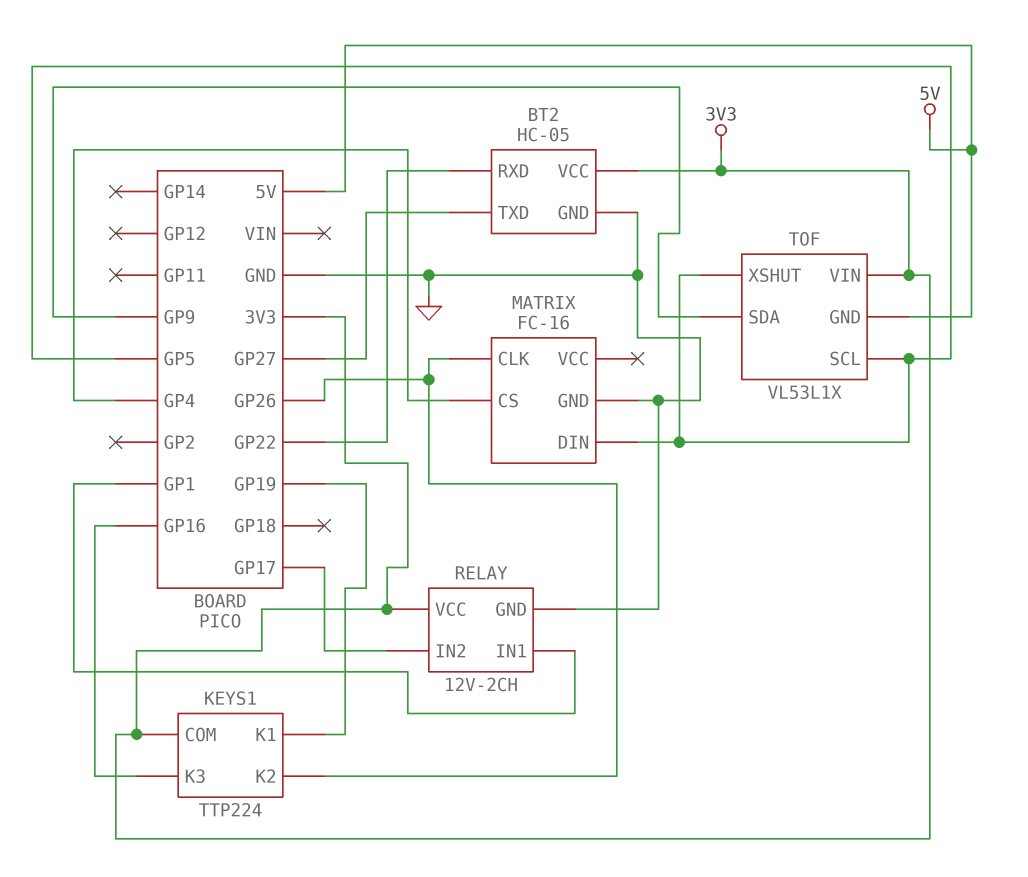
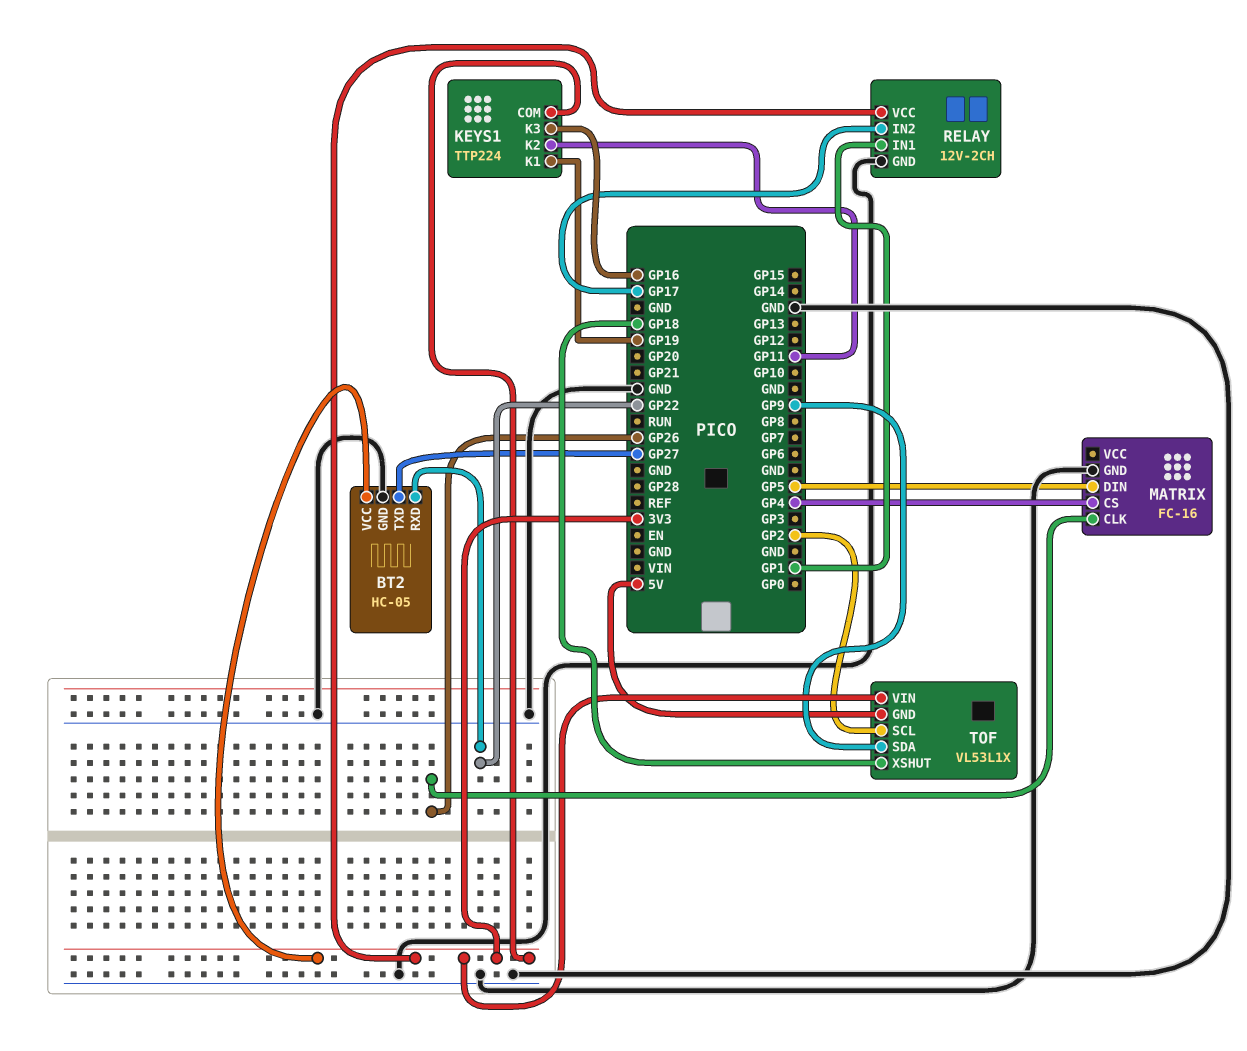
KEYS1 pin K2: GP26 -> GP11
TOF pin SCL: GP5 -> GP2
TOF pin XSHUT: GP5 -> GP18

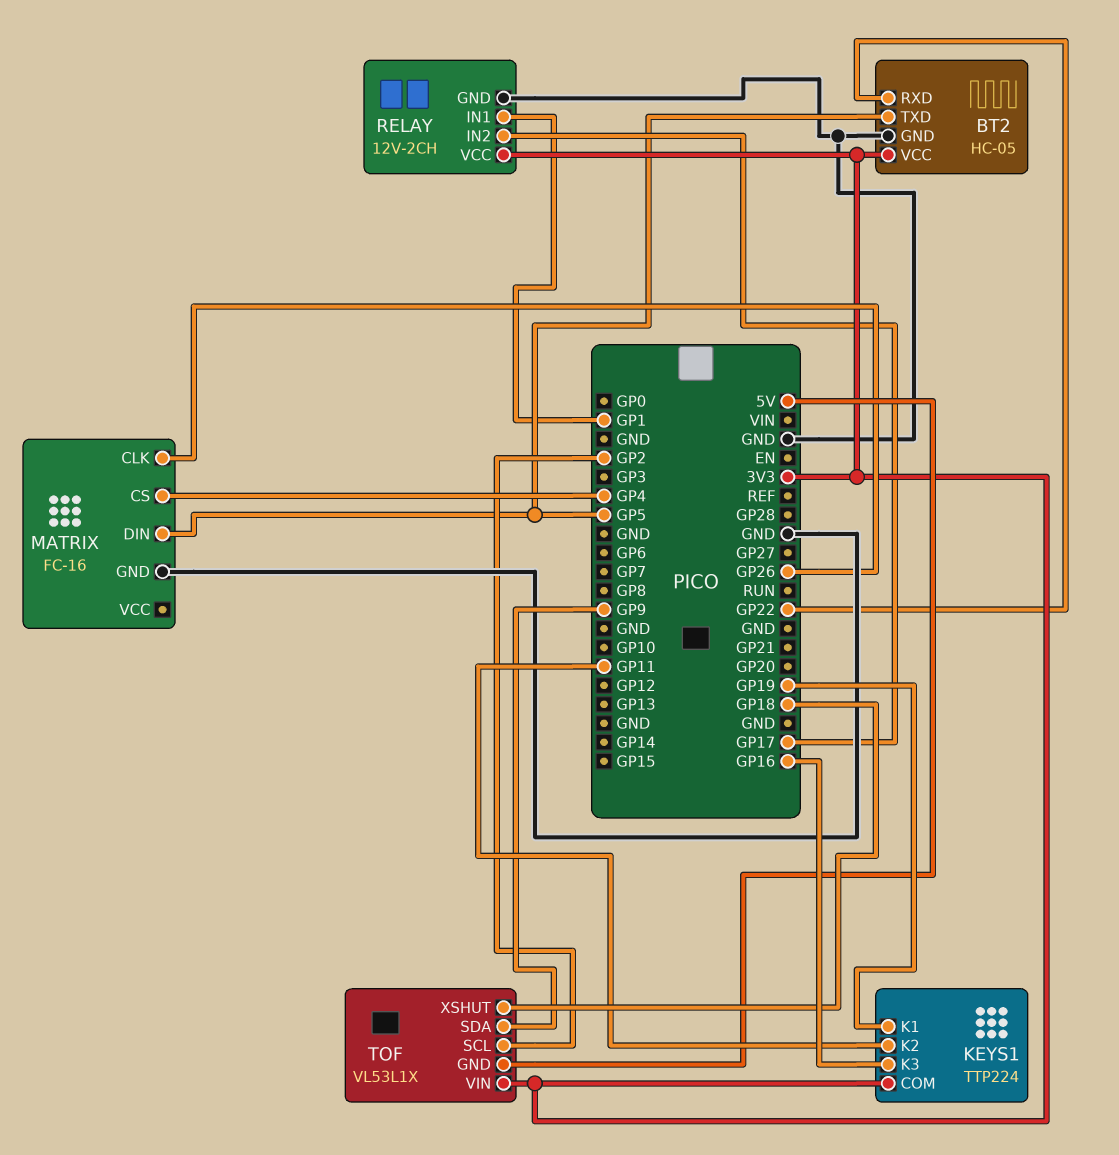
BT2 pin TXD: GP27 -> GP5

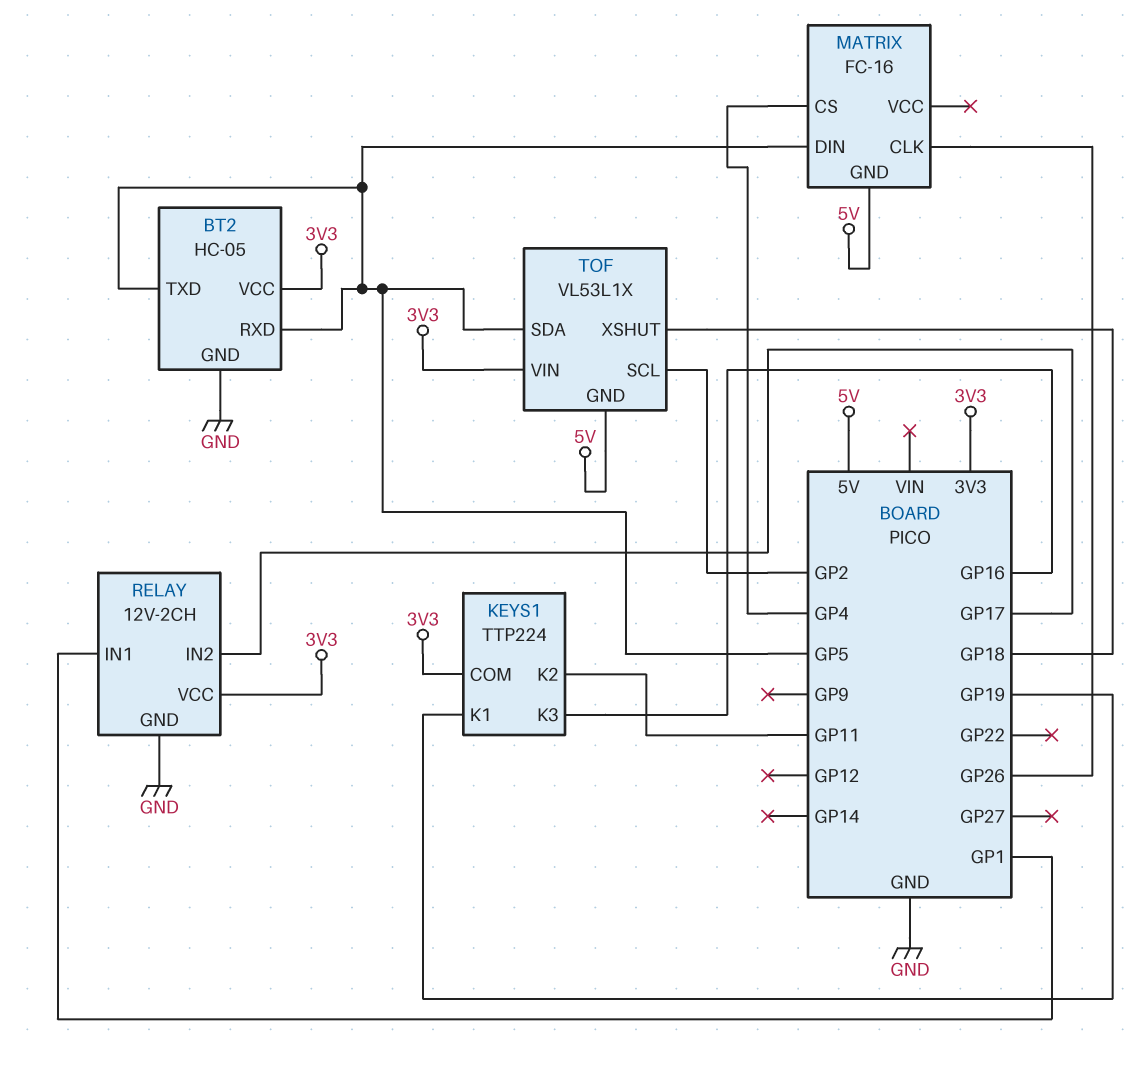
BT2 pin RXD: GP22 -> GP5
MATRIX pin GND: GND -> 5V
TOF pin SDA: GP9 -> GP5

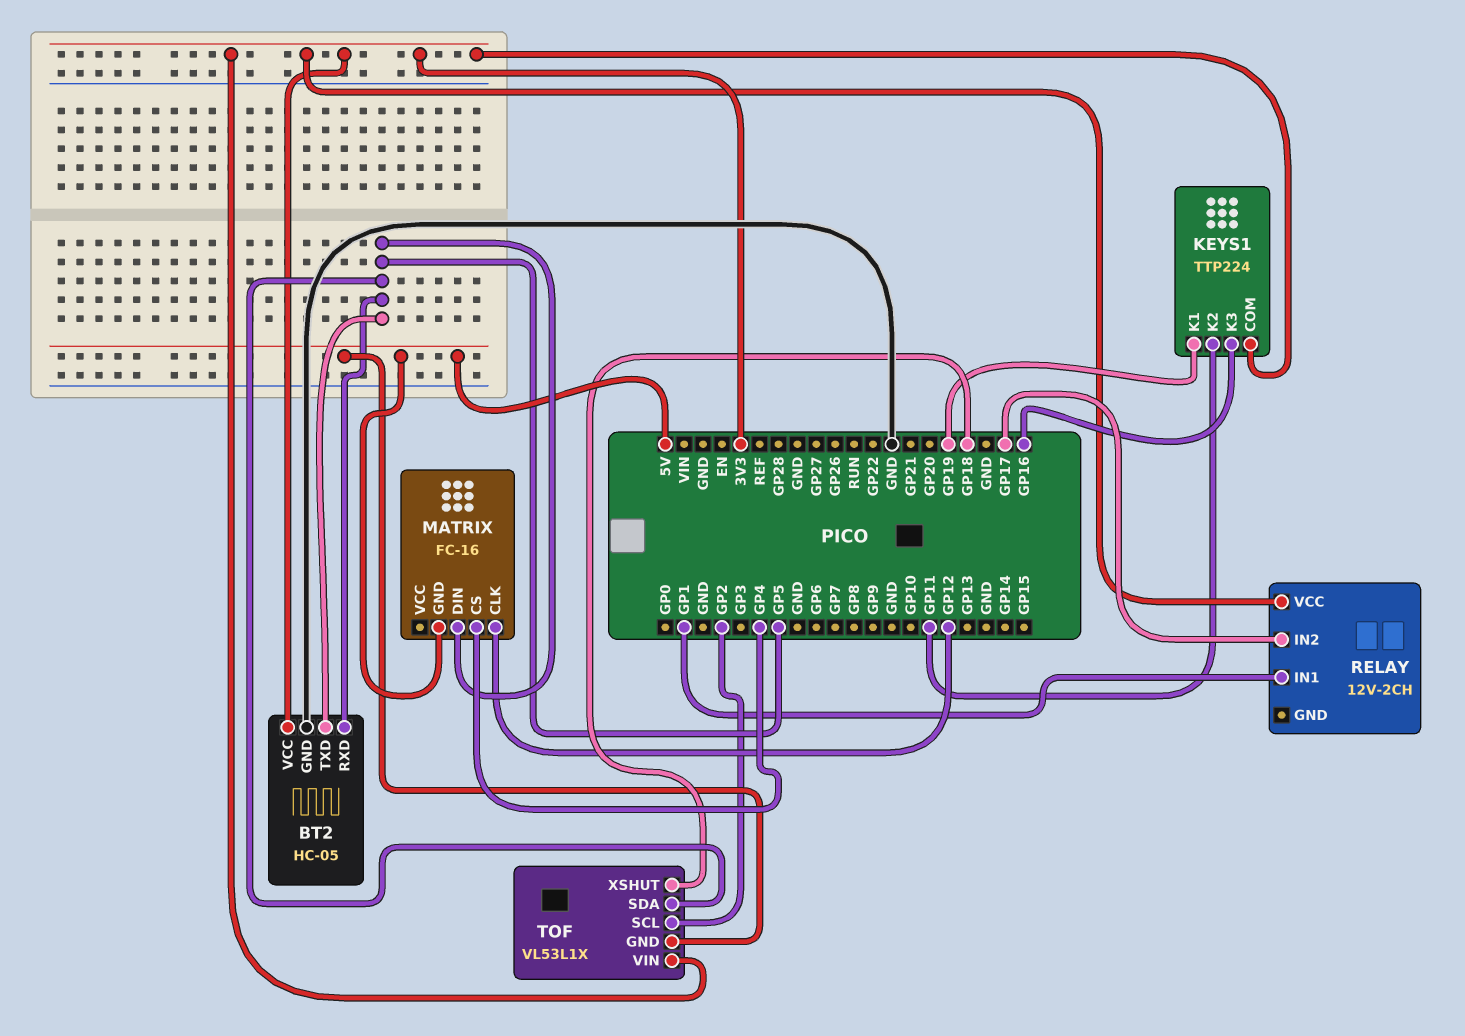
MATRIX pin CLK: GP26 -> GP12
RELAY pin GND: GND -> none

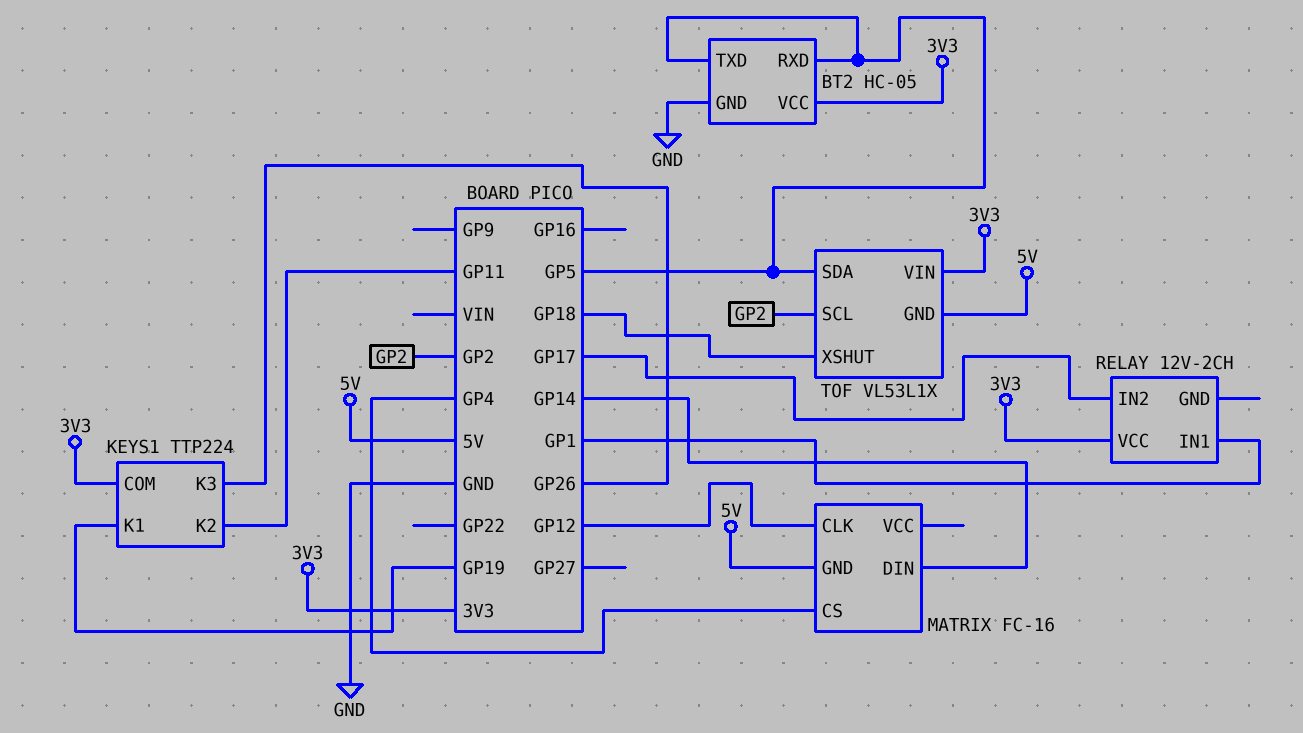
KEYS1 pin K3: GP16 -> GP26
MATRIX pin DIN: GP5 -> GP14

